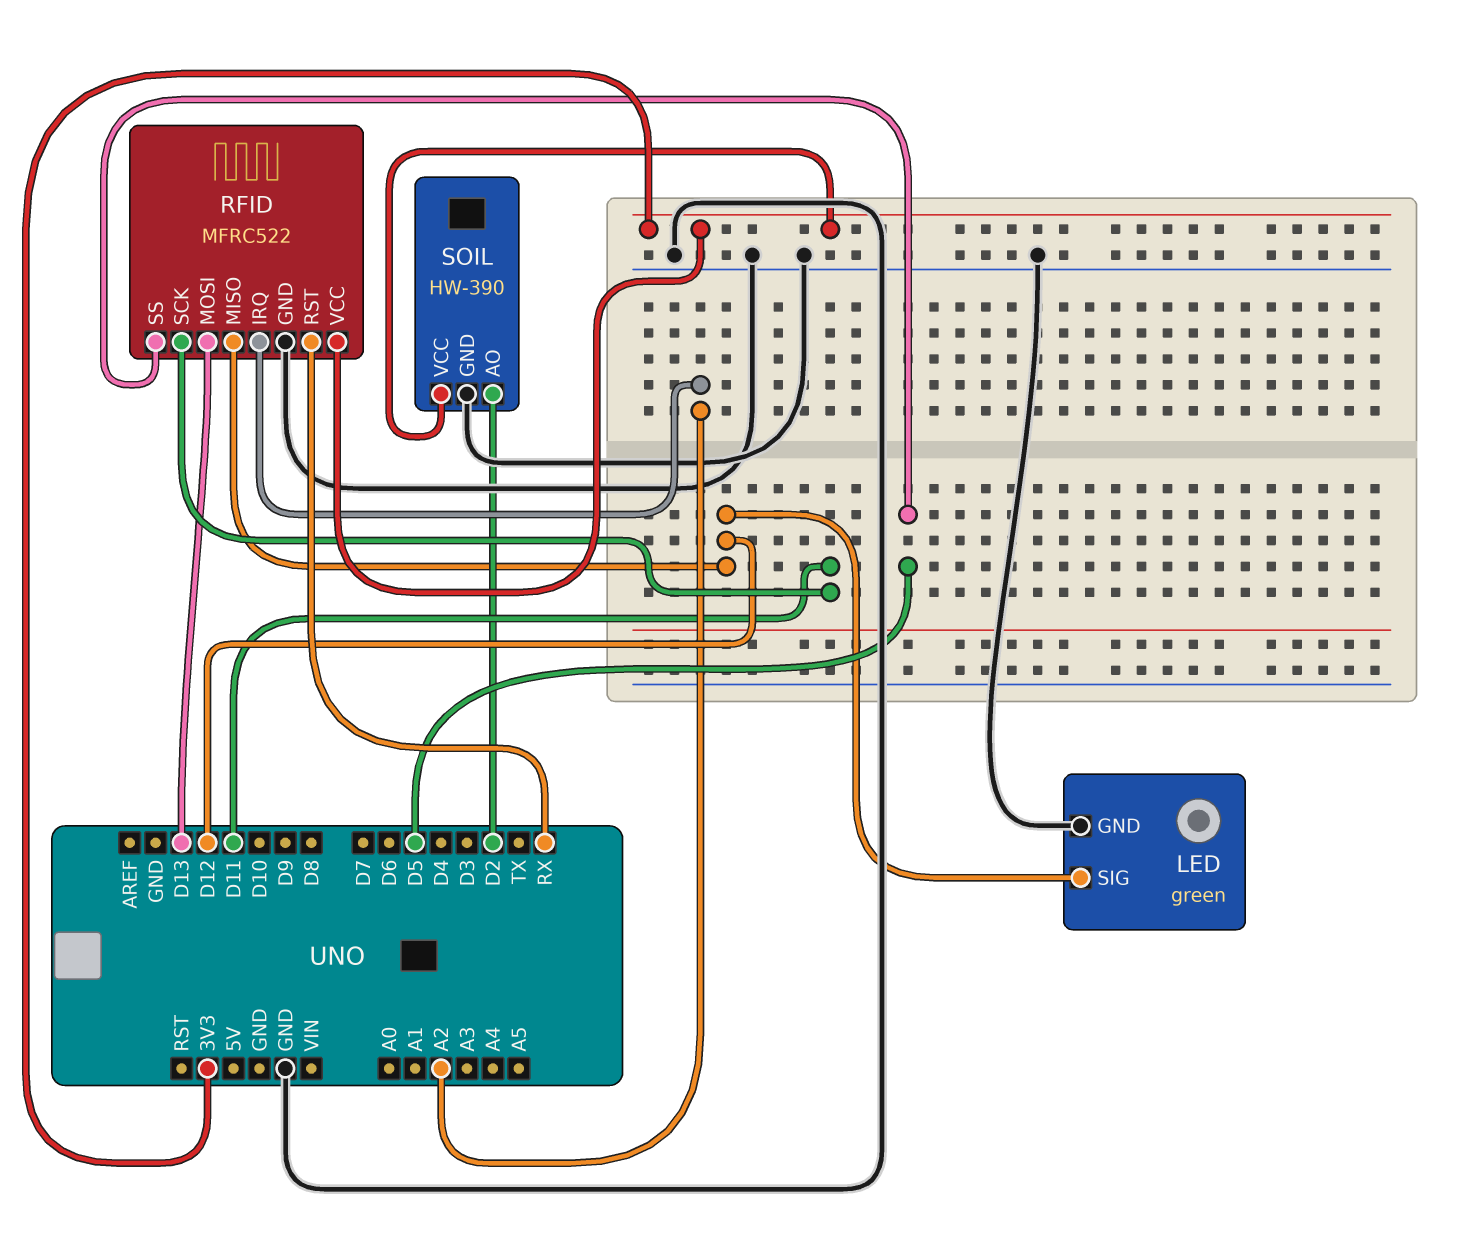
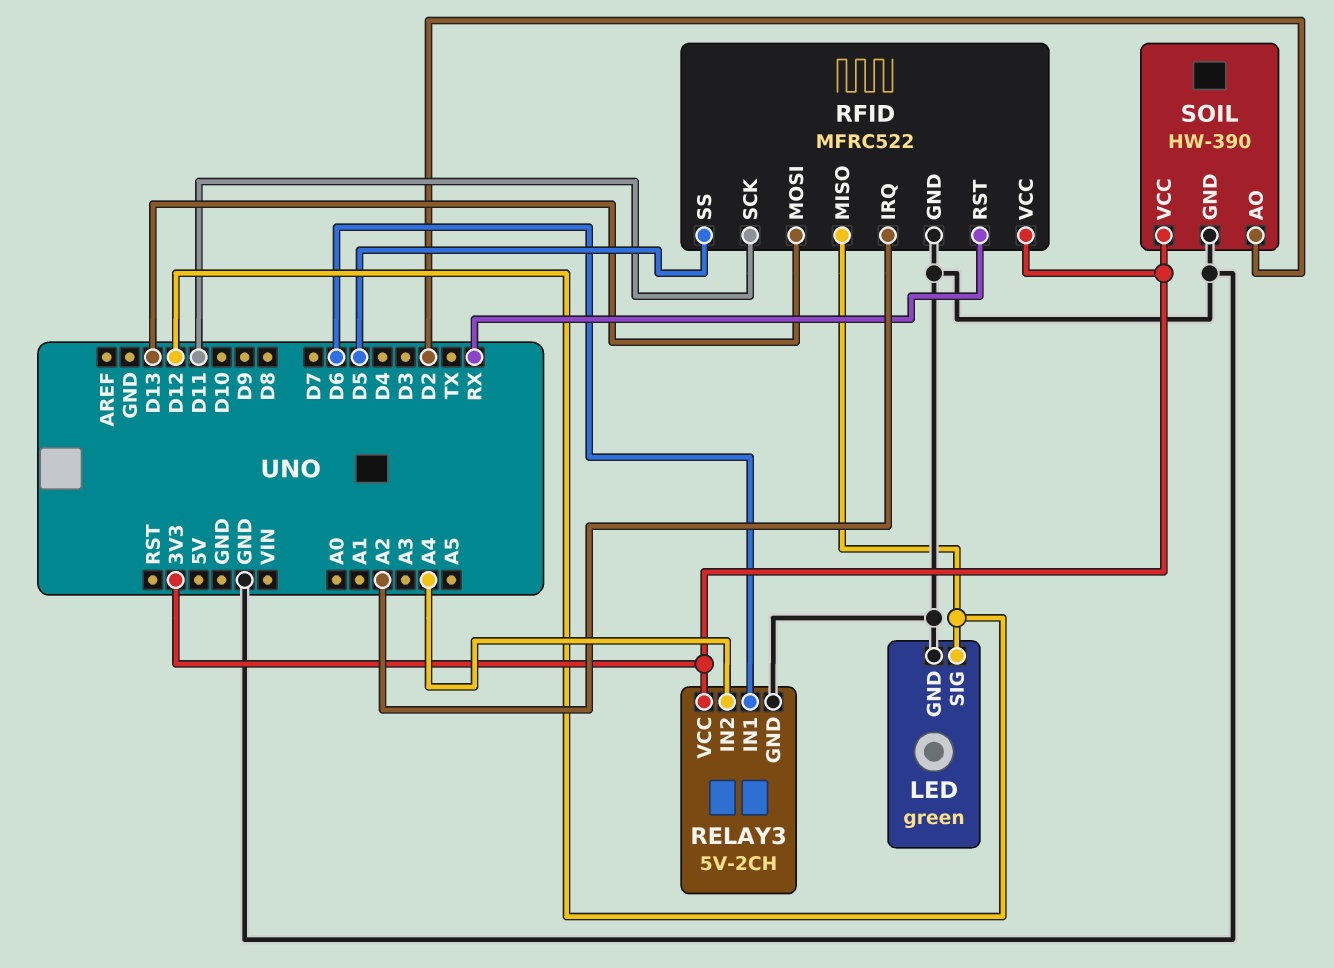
RELAY3: none -> 5V-2CH
RELAY3 pin GND: none -> GND
RELAY3 pin IN1: none -> D6
RELAY3 pin IN2: none -> A4
RELAY3 pin VCC: none -> 3V3

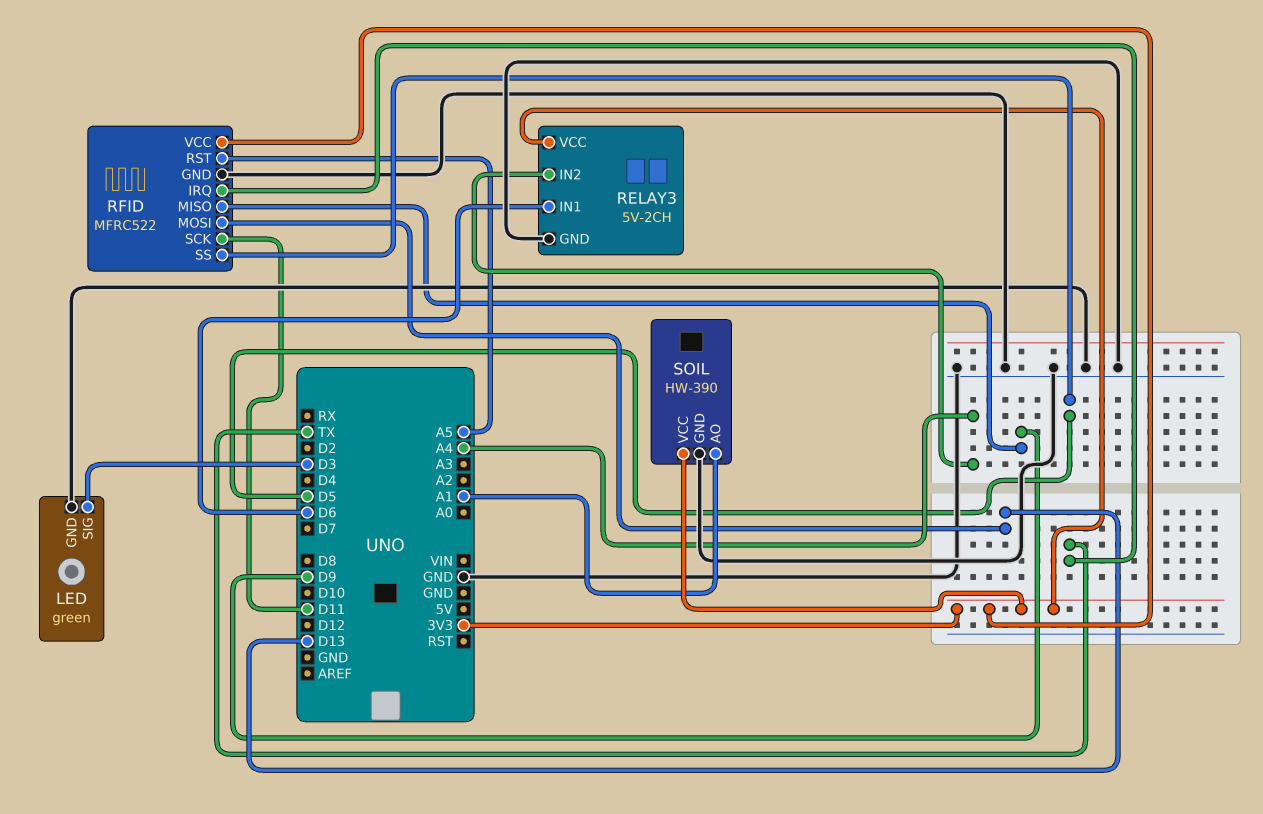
LED pin SIG: D12 -> D3
RFID pin IRQ: A2 -> TX
RFID pin MISO: D12 -> D9
RFID pin RST: RX -> A5
SOIL pin AO: D2 -> A1

